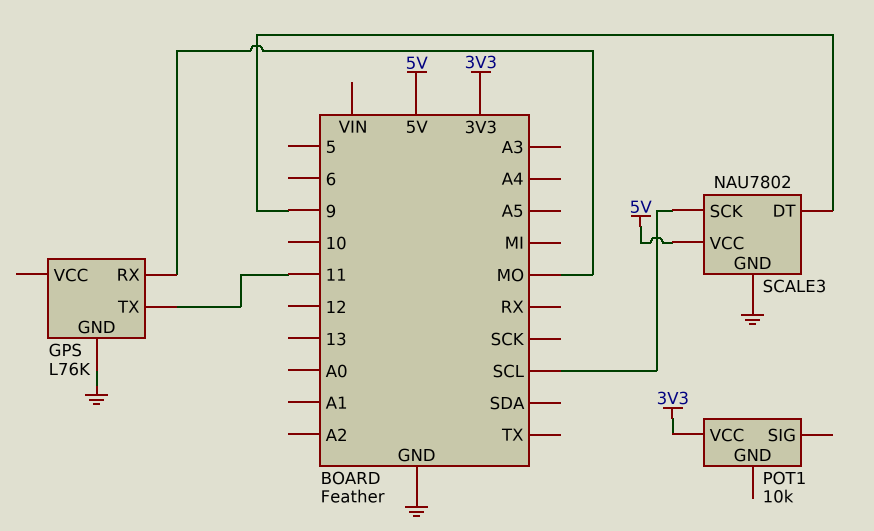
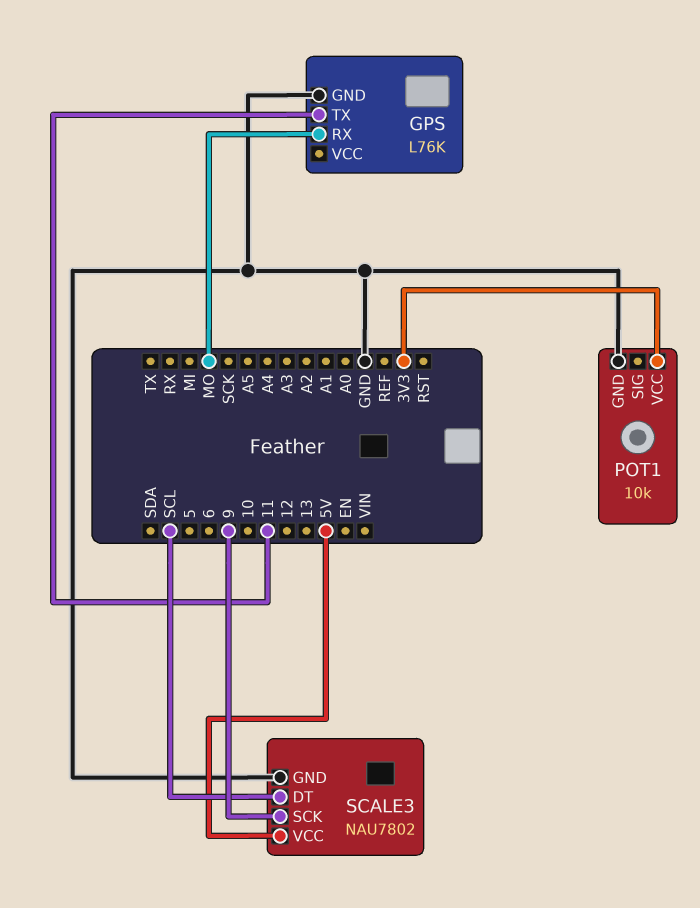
POT1 pin GND: none -> GND
SCALE3 pin DT: 9 -> SCL
SCALE3 pin SCK: SCL -> 9

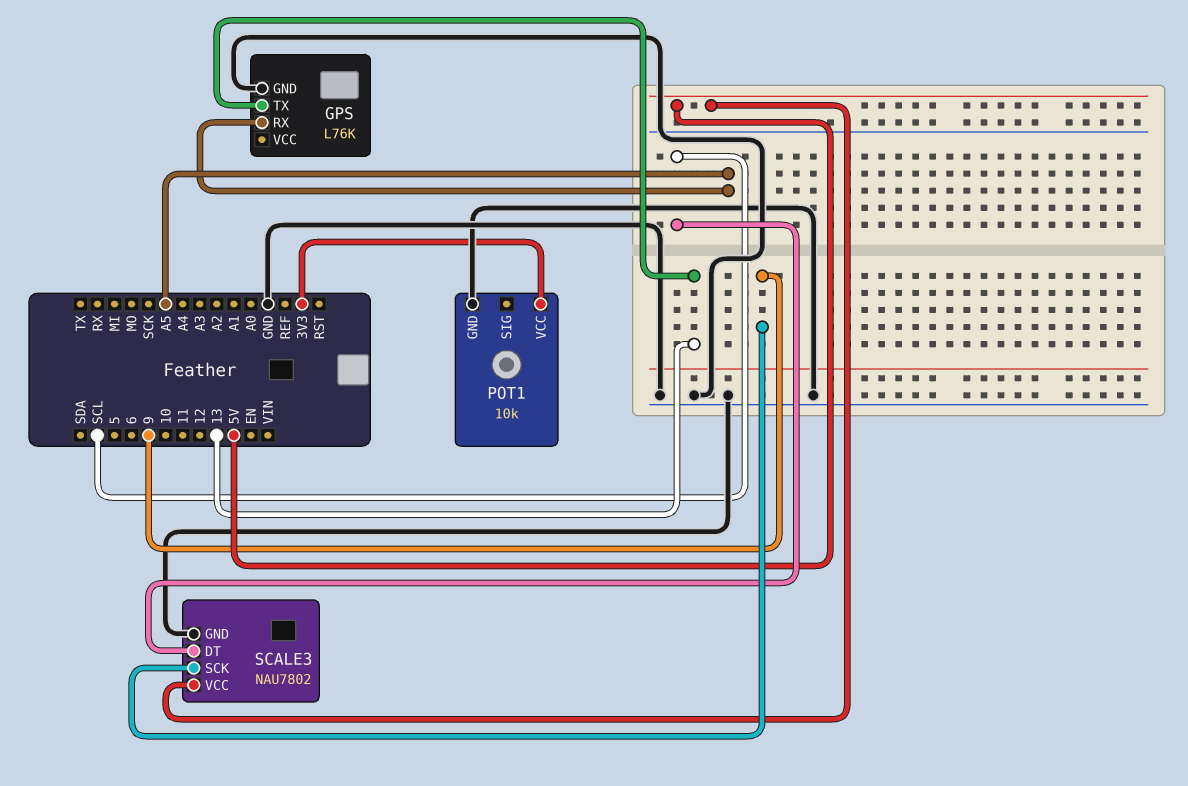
GPS pin RX: MO -> A5
GPS pin TX: 11 -> 13

